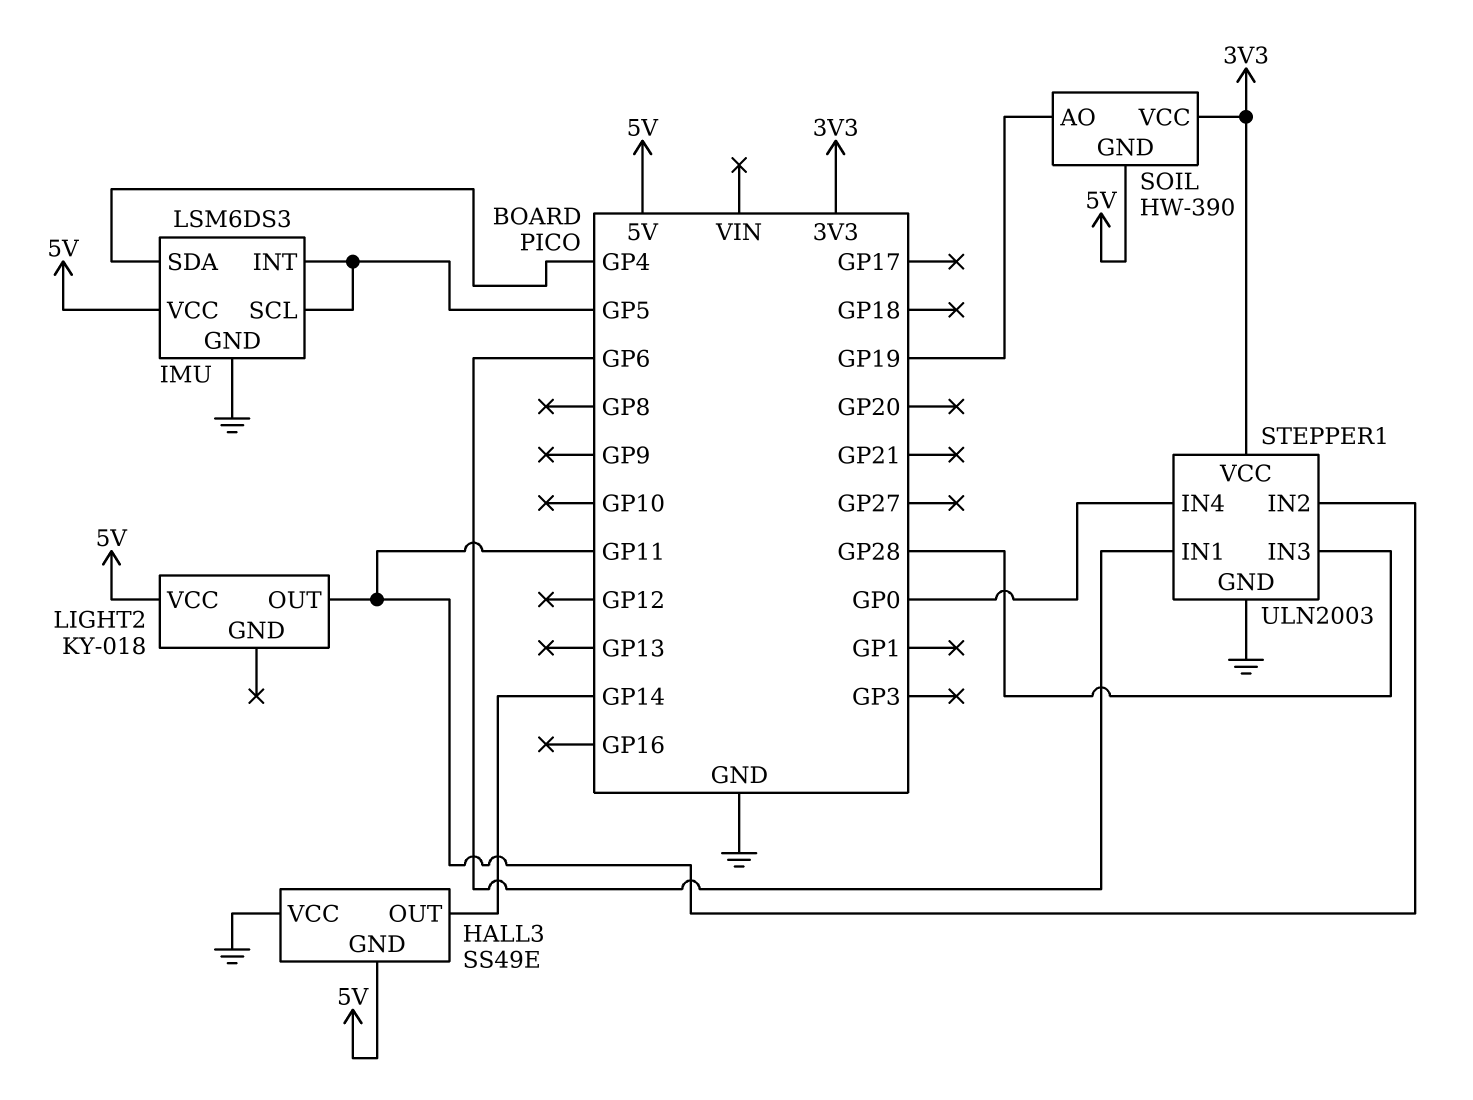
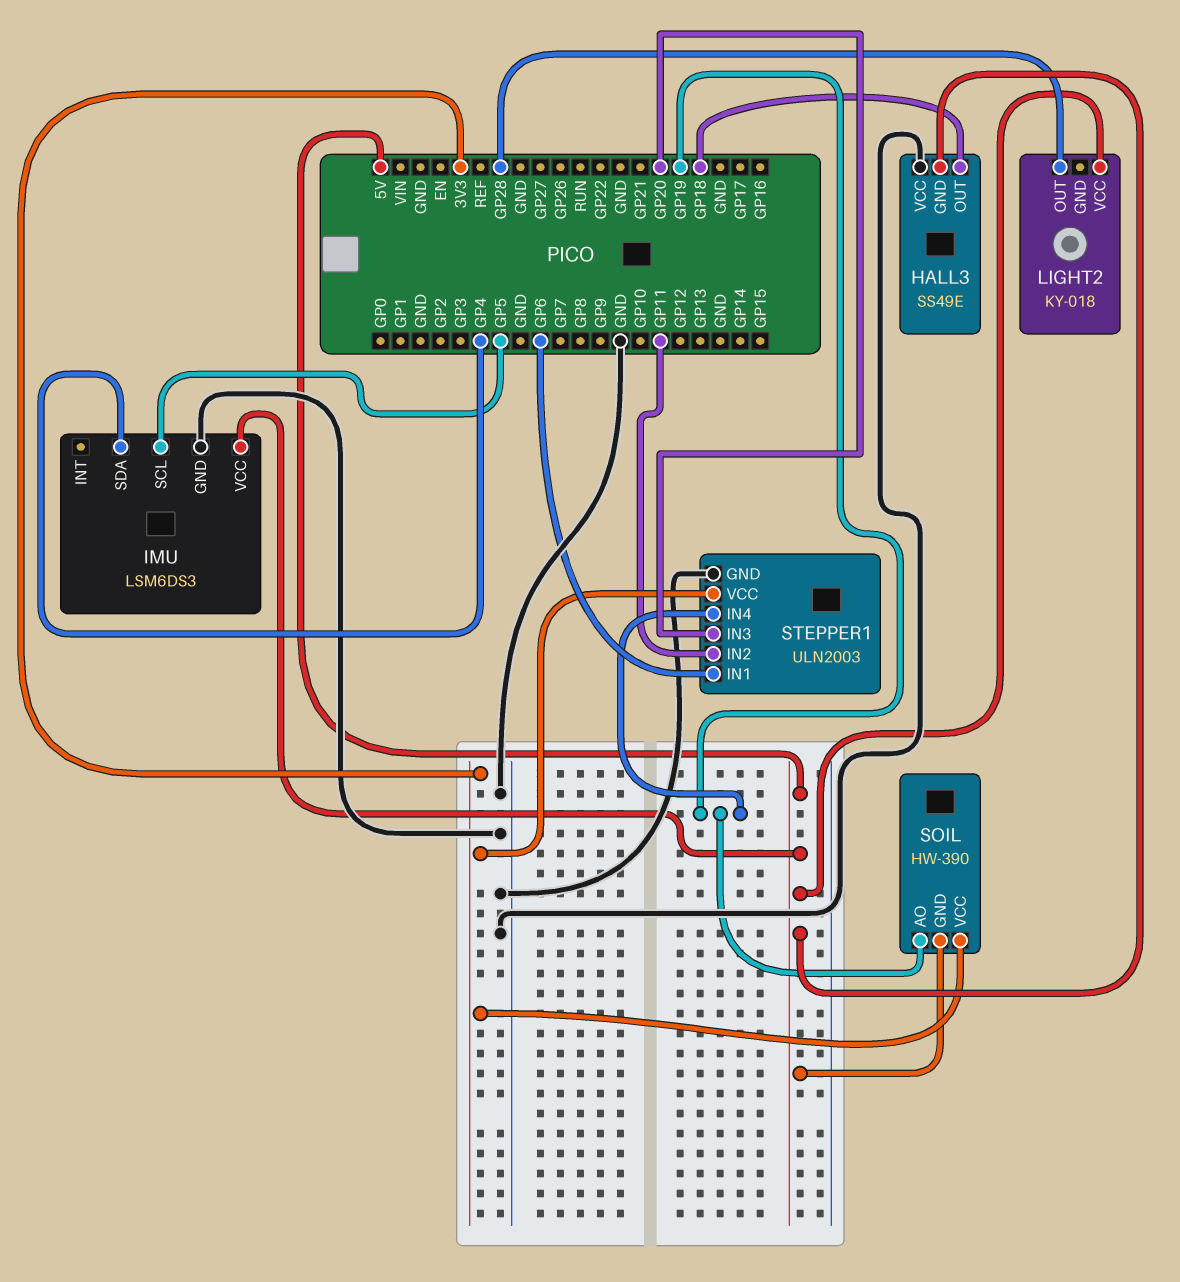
HALL3 pin OUT: GP14 -> GP18
IMU pin INT: GP5 -> none
LIGHT2 pin OUT: GP11 -> GP28
STEPPER1 pin IN3: GP28 -> GP20
STEPPER1 pin IN4: GP0 -> GP19

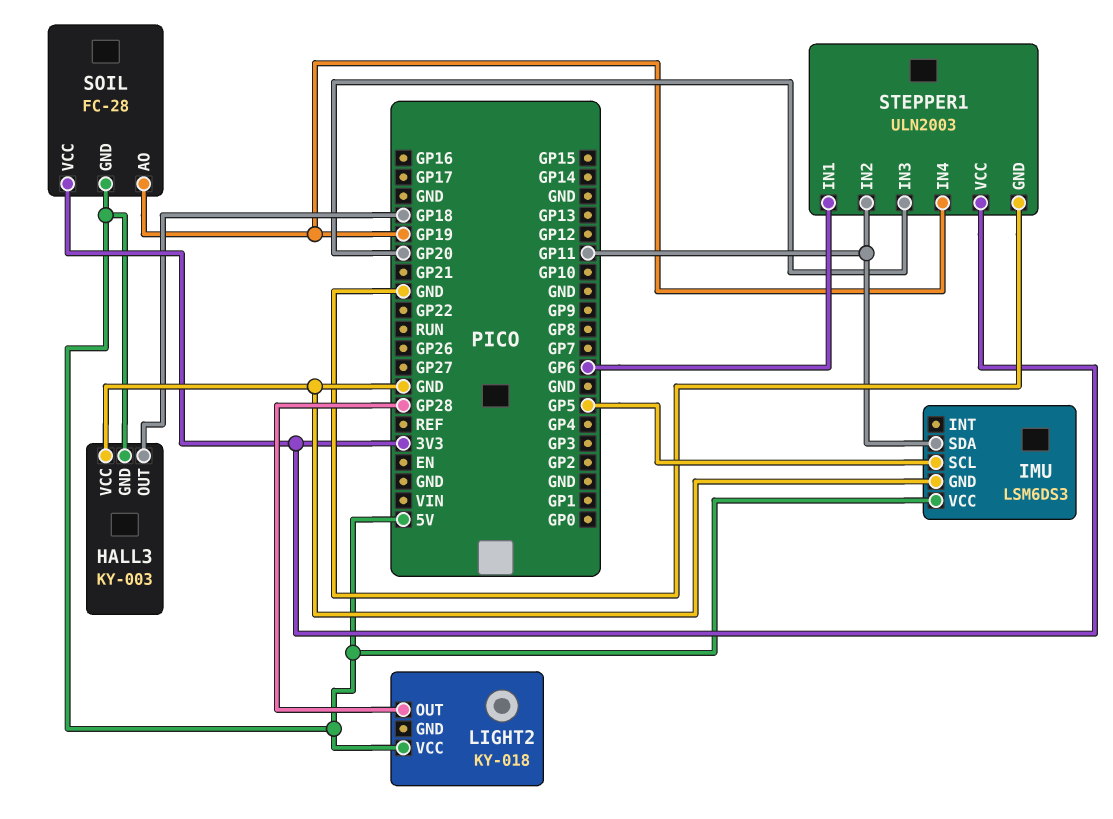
HALL3: SS49E -> KY-003
IMU pin SDA: GP4 -> GP11
SOIL: HW-390 -> FC-28

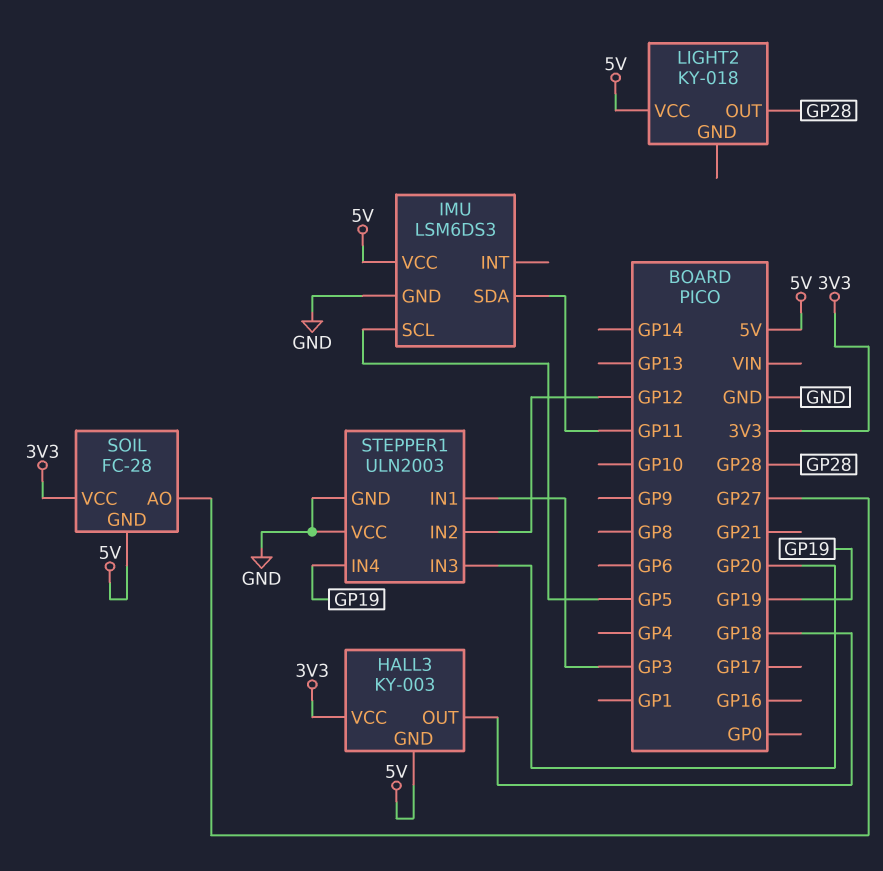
HALL3 pin VCC: GND -> 3V3
SOIL pin AO: GP19 -> GP27
STEPPER1 pin IN1: GP6 -> GP3
STEPPER1 pin IN2: GP11 -> GP12
STEPPER1 pin VCC: 3V3 -> GND

